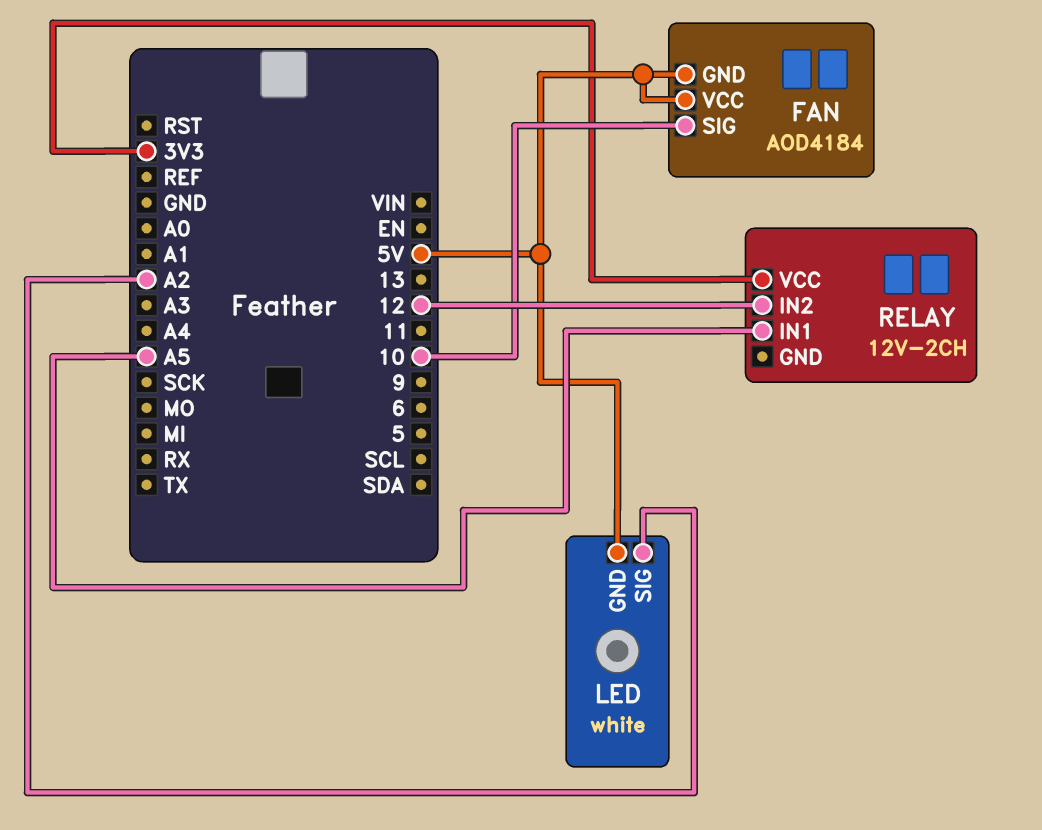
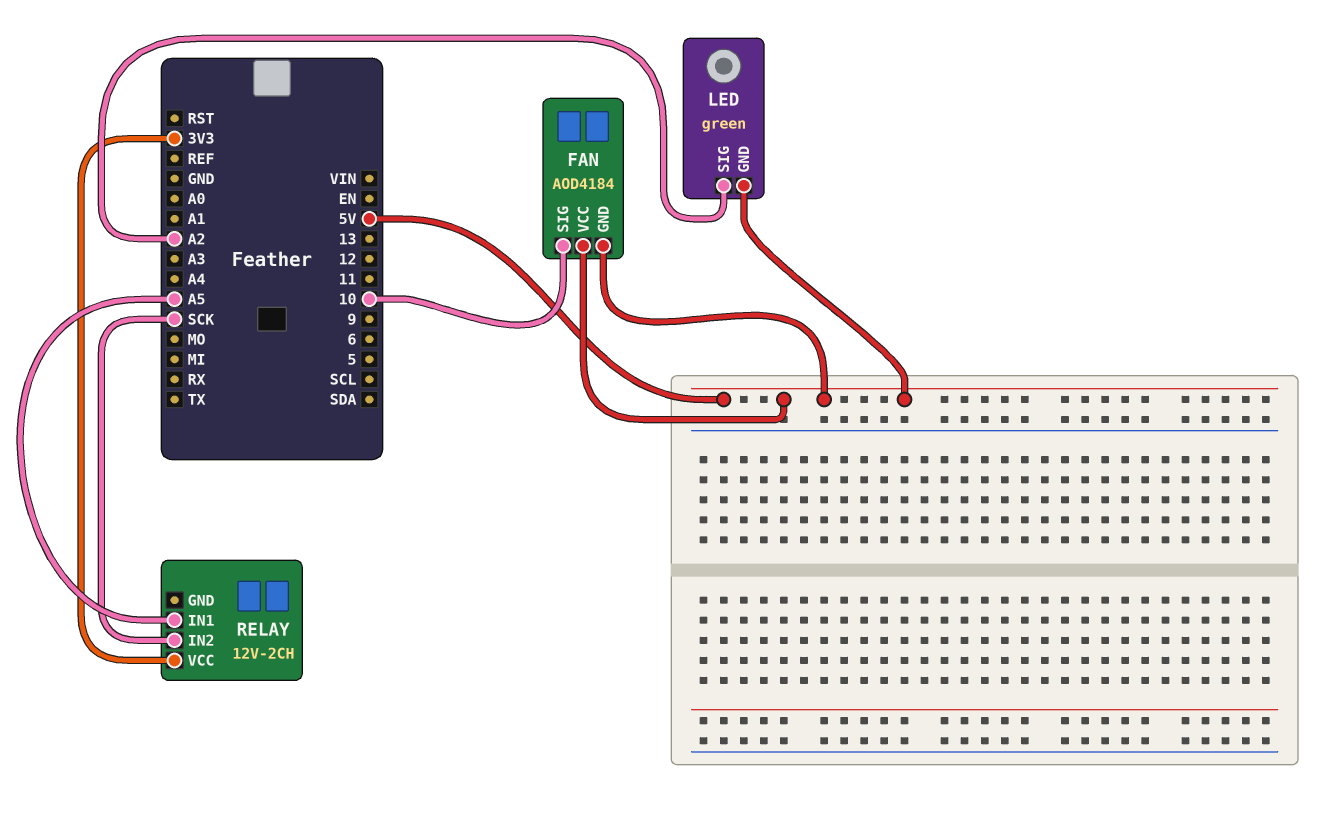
LED: white -> green
RELAY pin IN2: 12 -> SCK

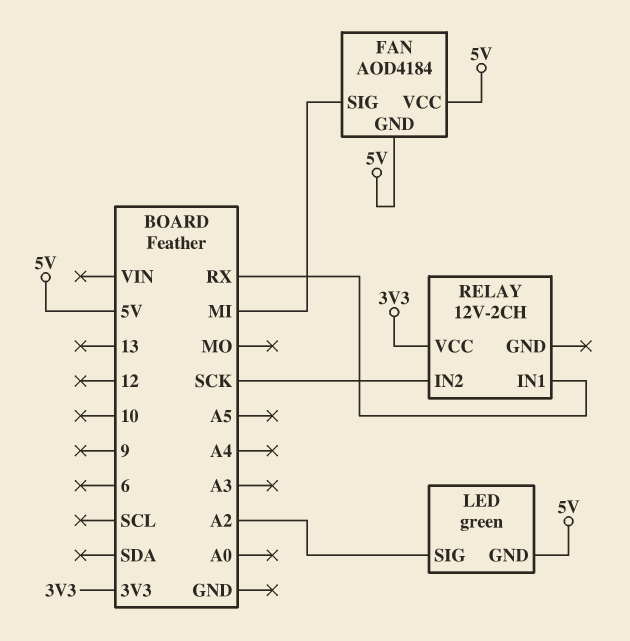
FAN pin SIG: 10 -> MI
RELAY pin IN1: A5 -> RX

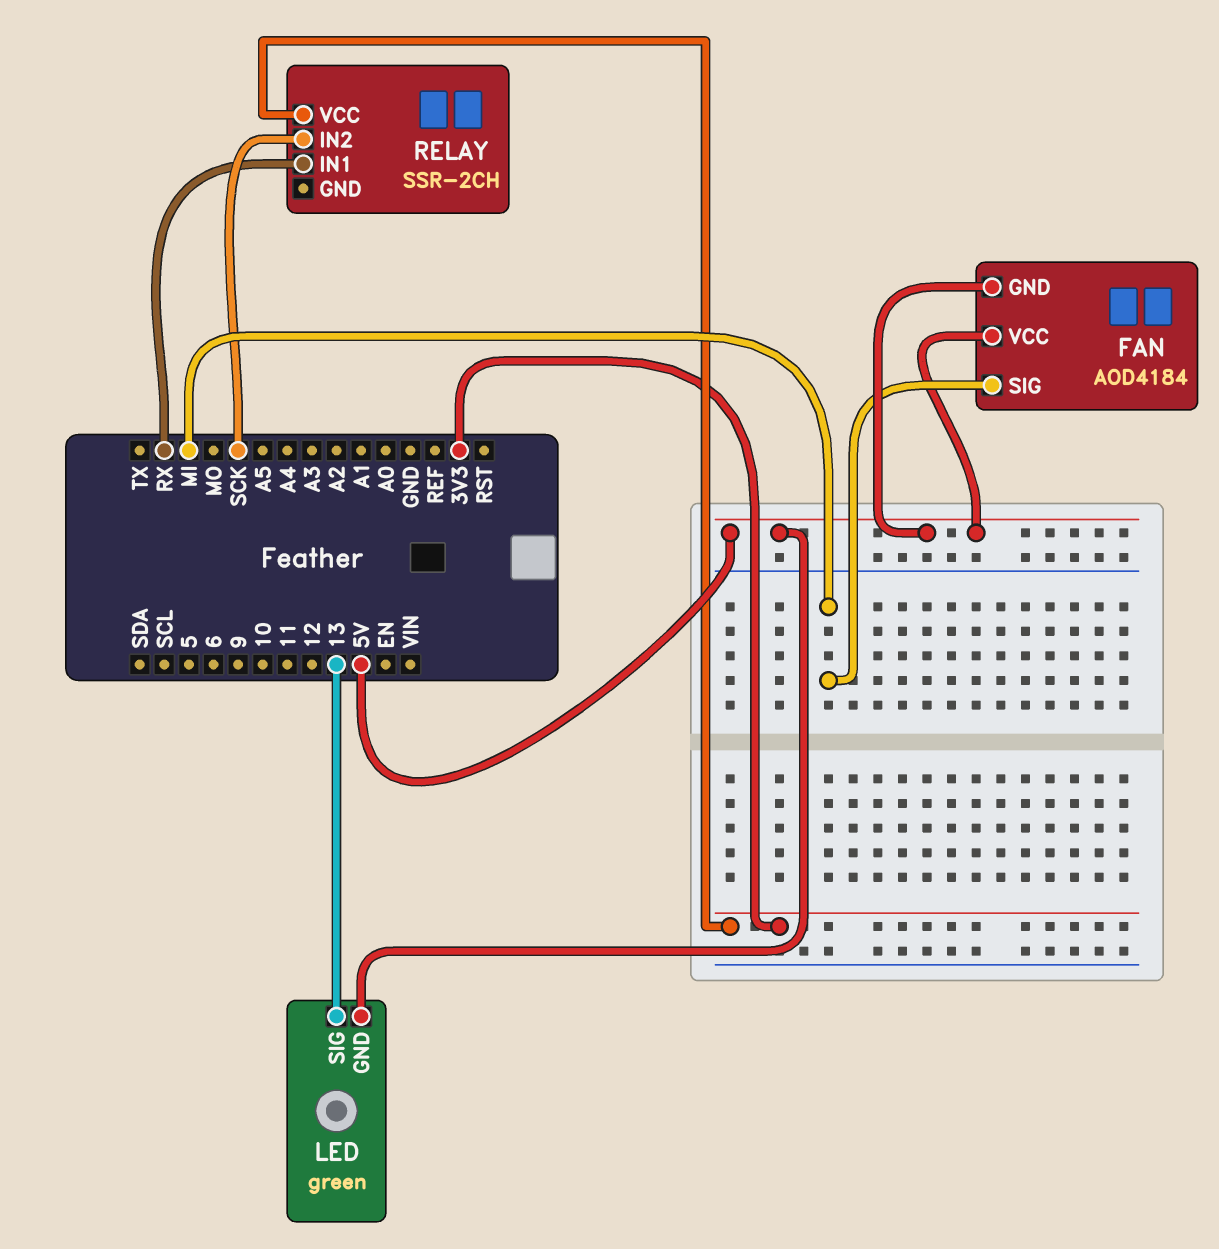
LED pin SIG: A2 -> 13
RELAY: 12V-2CH -> SSR-2CH

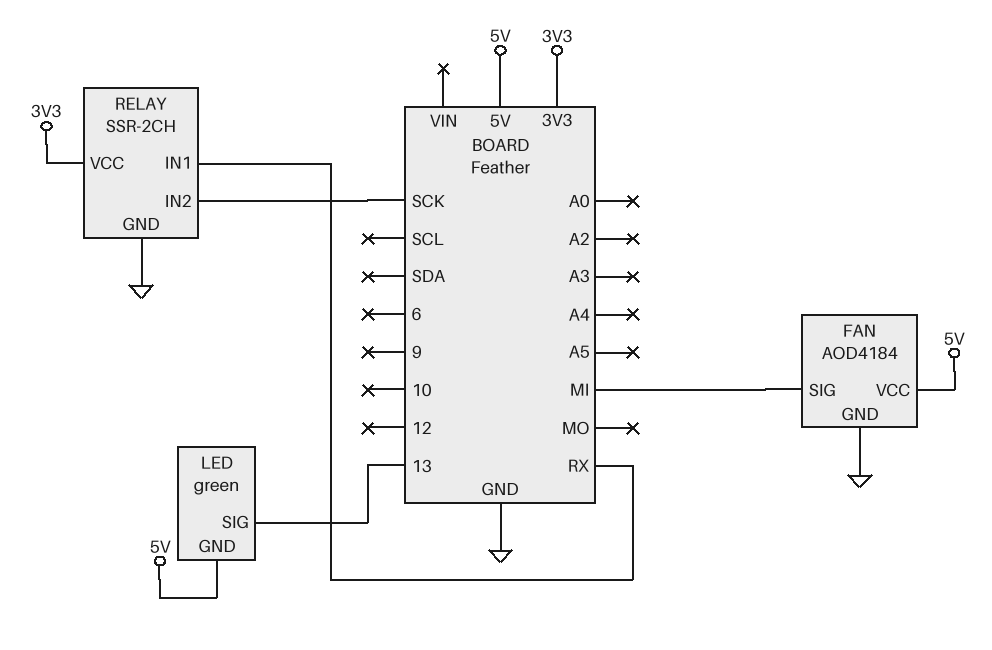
FAN pin GND: 5V -> GND
RELAY pin GND: none -> GND

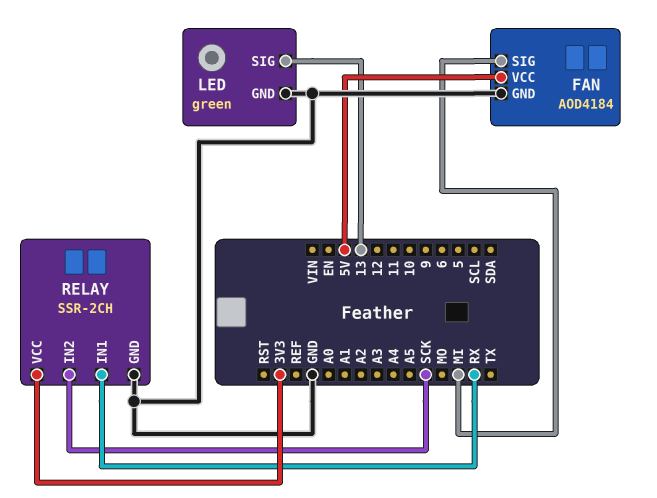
LED pin GND: 5V -> GND

